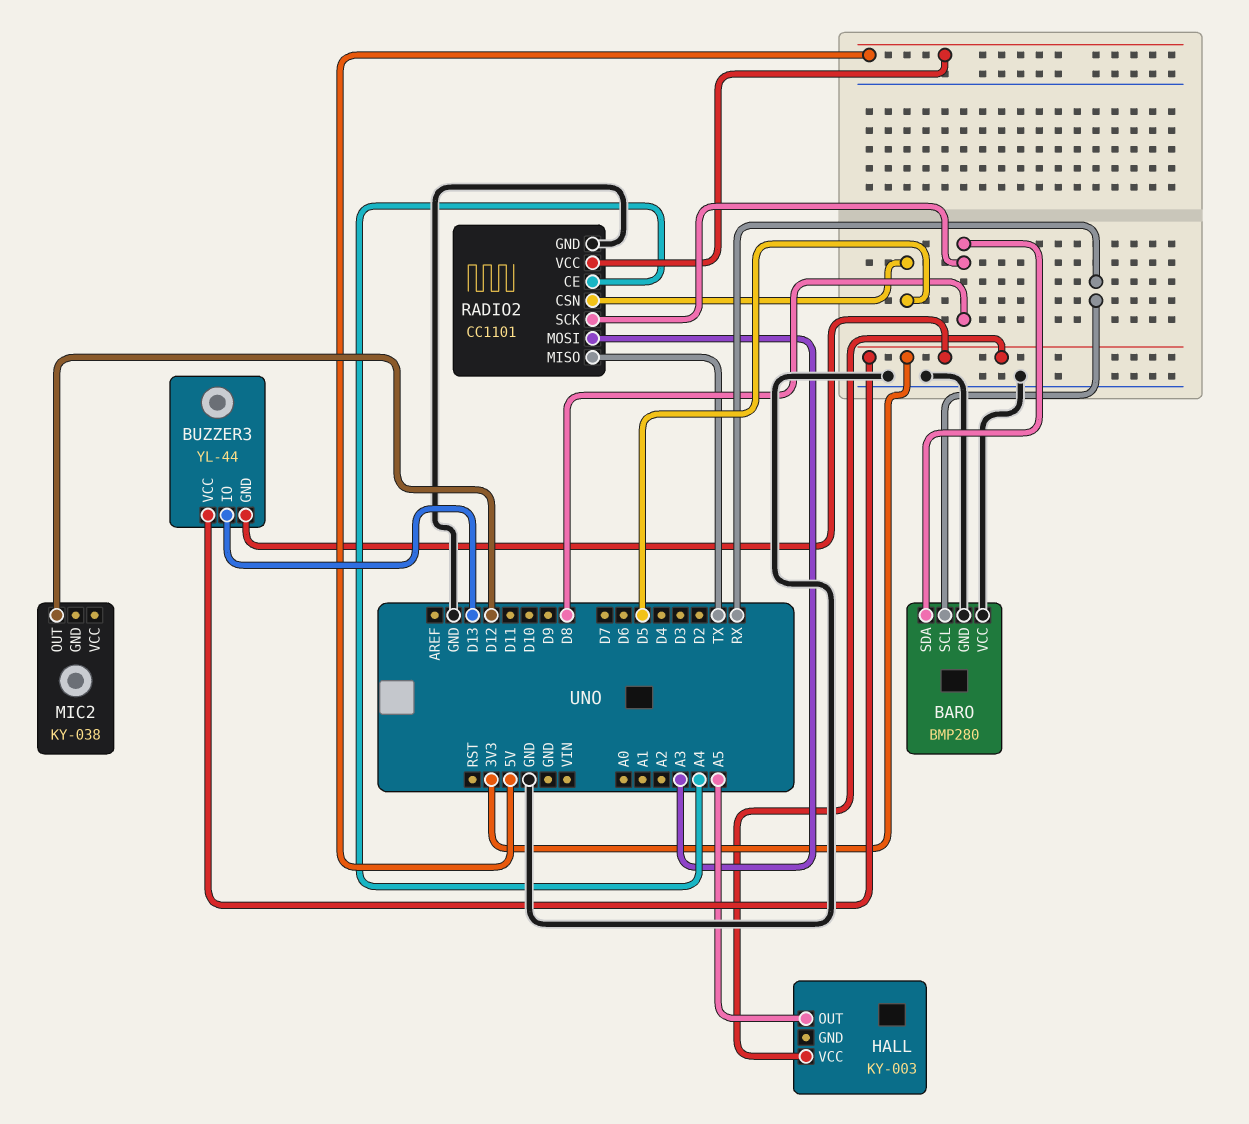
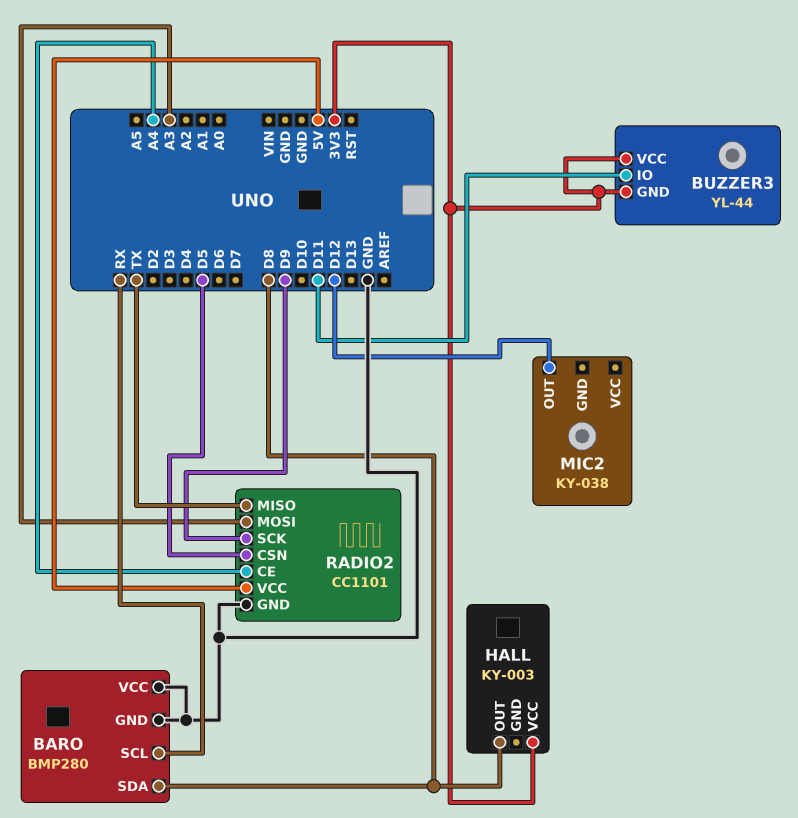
BUZZER3 pin IO: D13 -> D11
HALL pin OUT: A5 -> D8
RADIO2 pin SCK: D8 -> D9

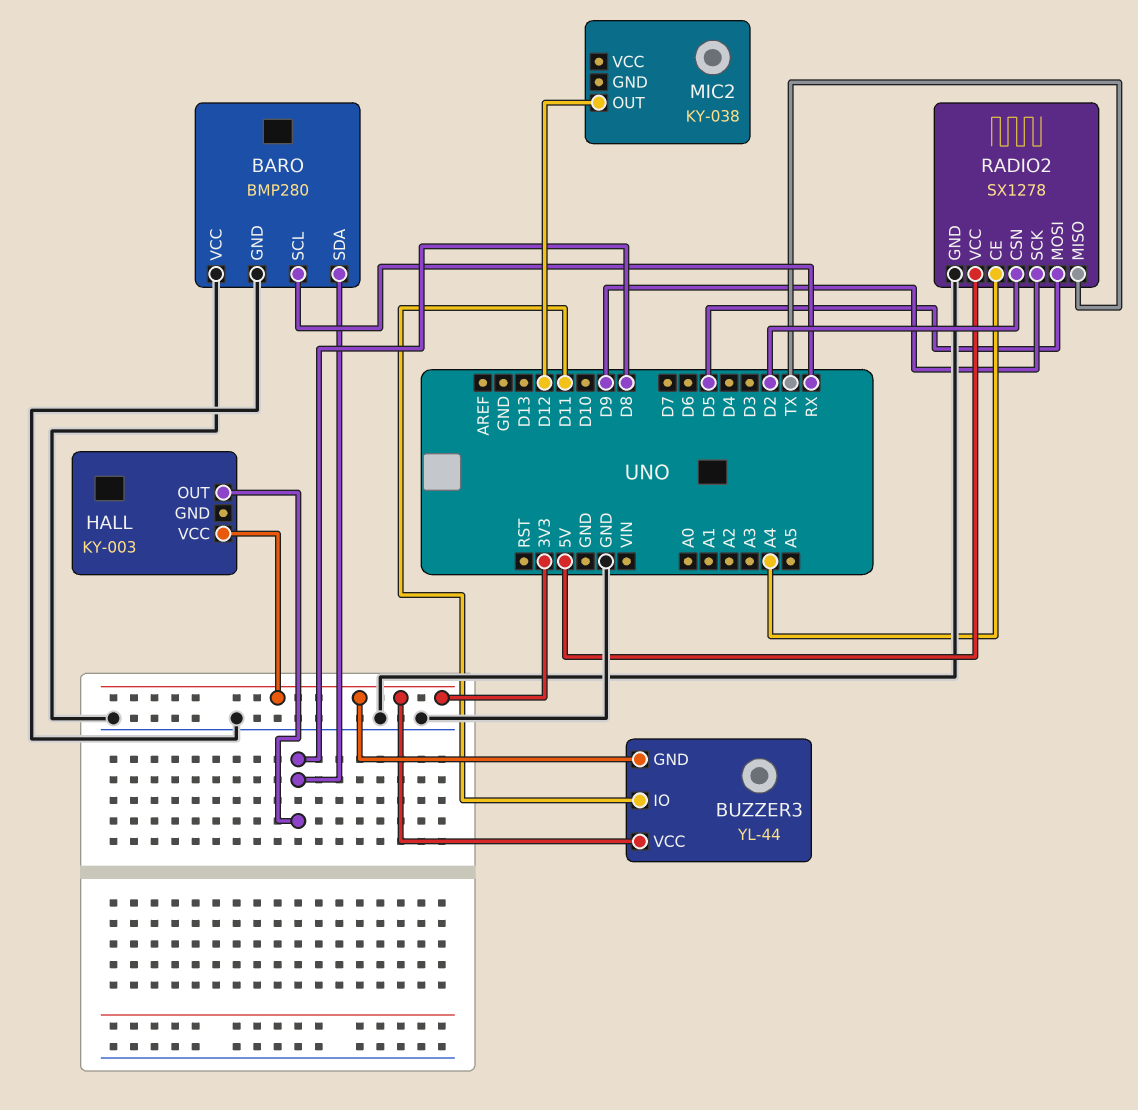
RADIO2: CC1101 -> SX1278
RADIO2 pin CSN: D5 -> D2
RADIO2 pin MOSI: A3 -> D5

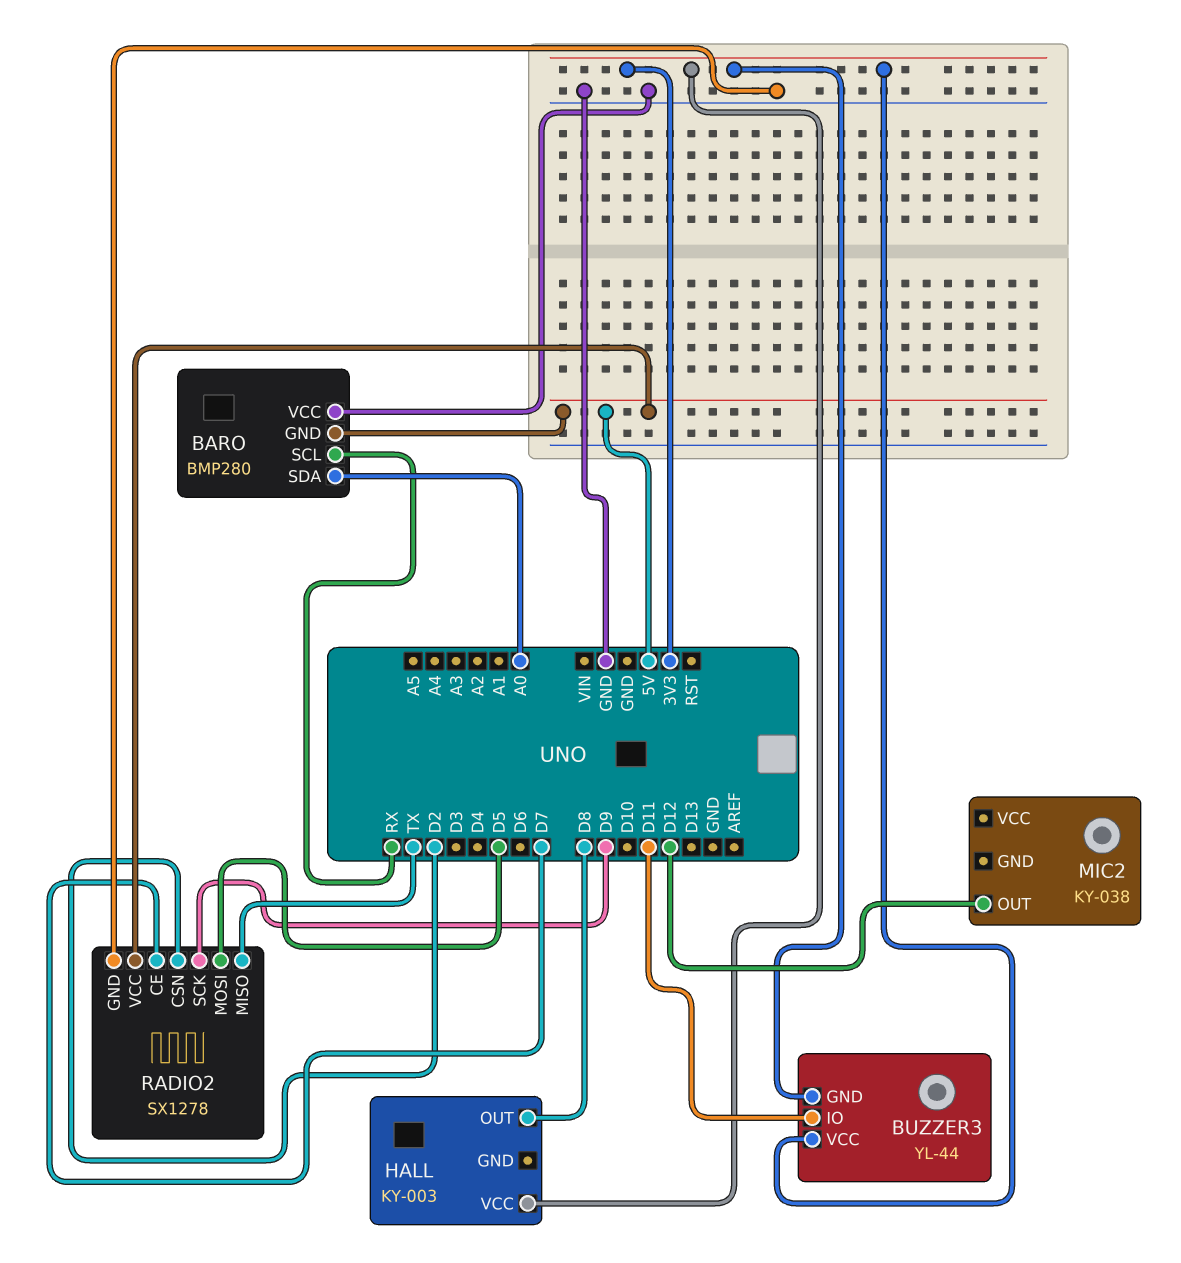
BARO pin GND: GND -> 5V
BARO pin SDA: D8 -> A0
RADIO2 pin CE: A4 -> D7

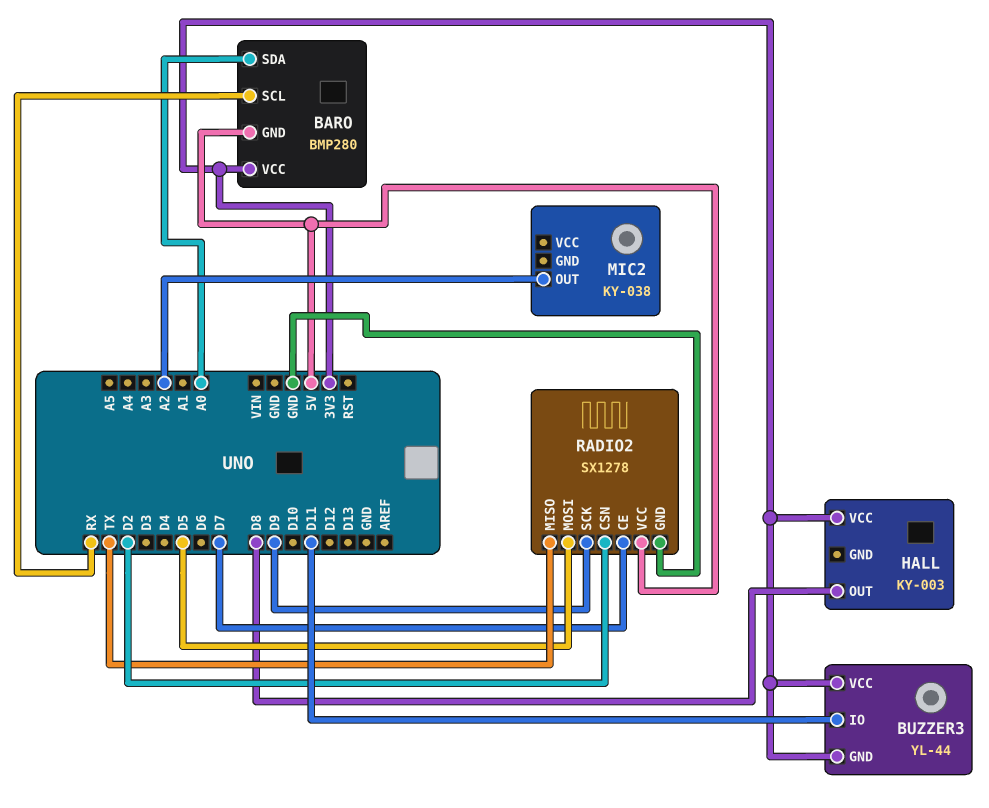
BARO pin VCC: GND -> 3V3
MIC2 pin OUT: D12 -> A2

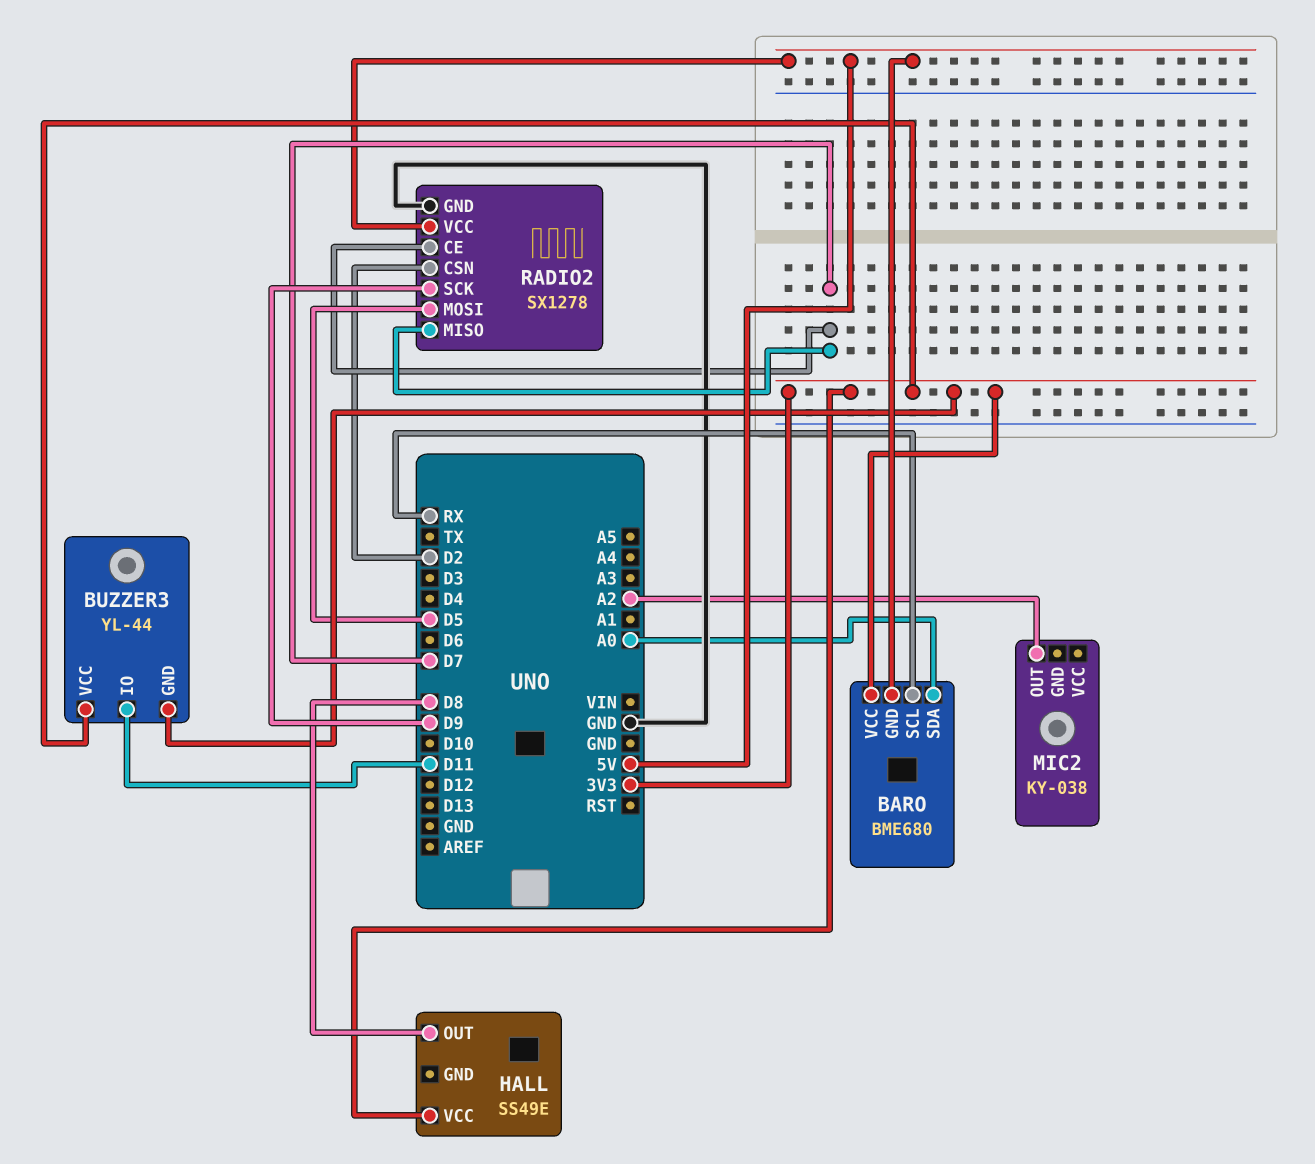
BARO: BMP280 -> BME680
HALL: KY-003 -> SS49E
RADIO2 pin MISO: TX -> D7

